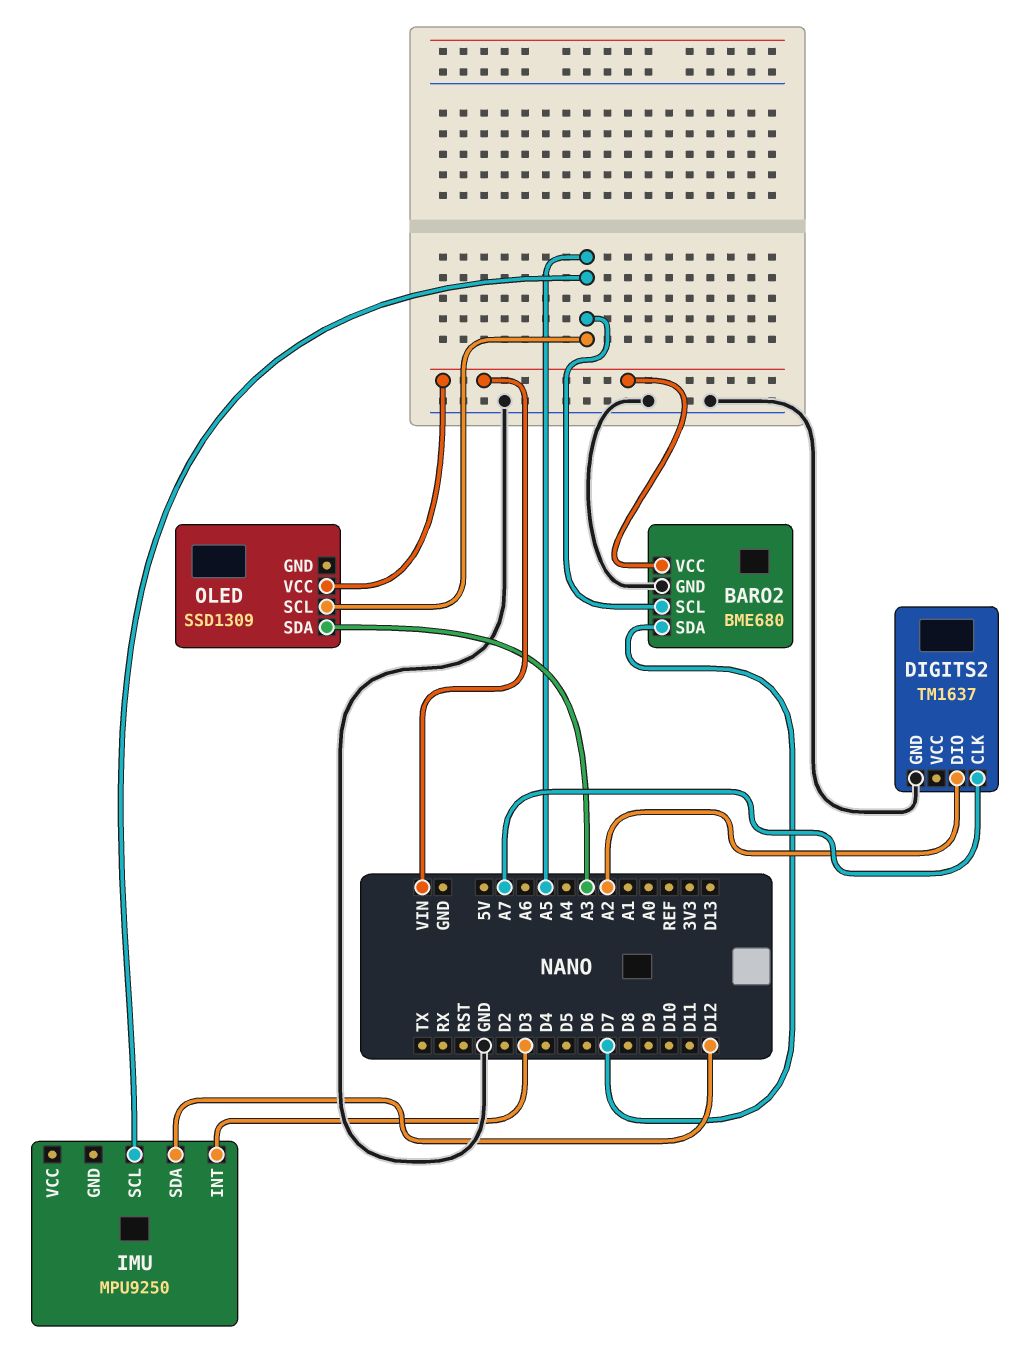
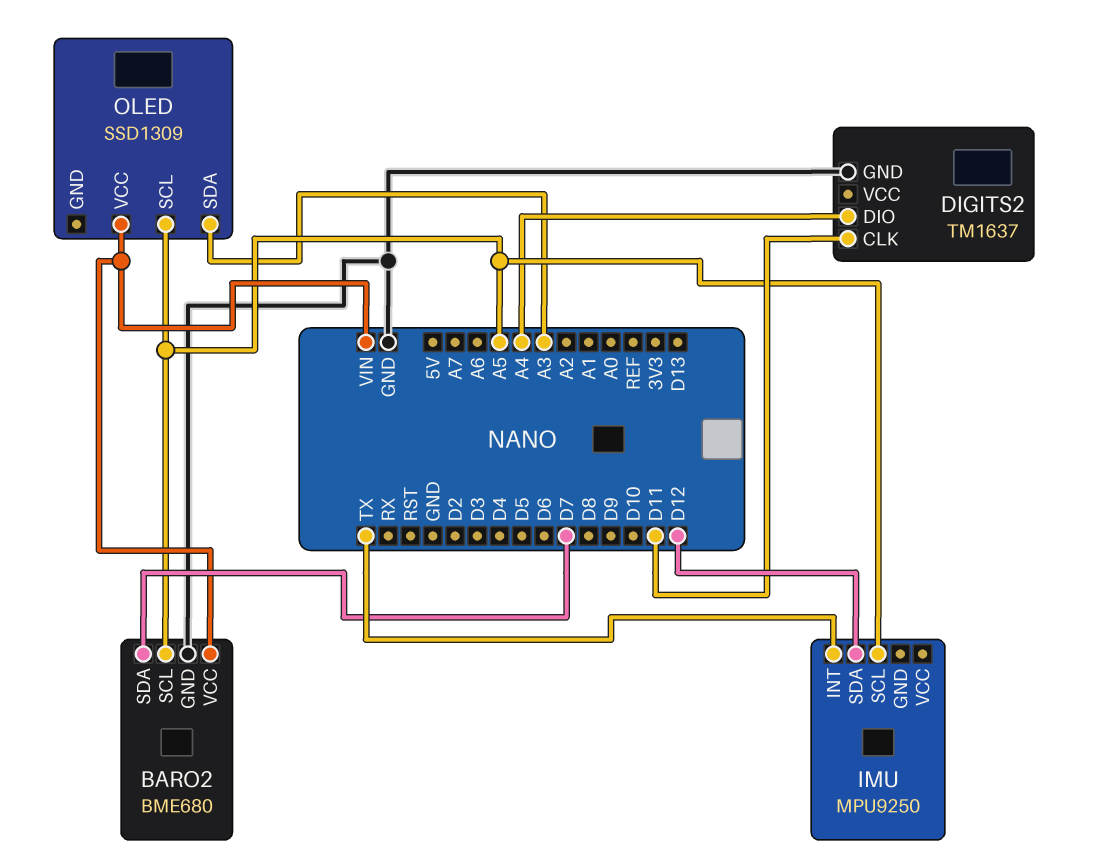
DIGITS2 pin CLK: A7 -> D11
DIGITS2 pin DIO: A2 -> A4
IMU pin INT: D3 -> TX

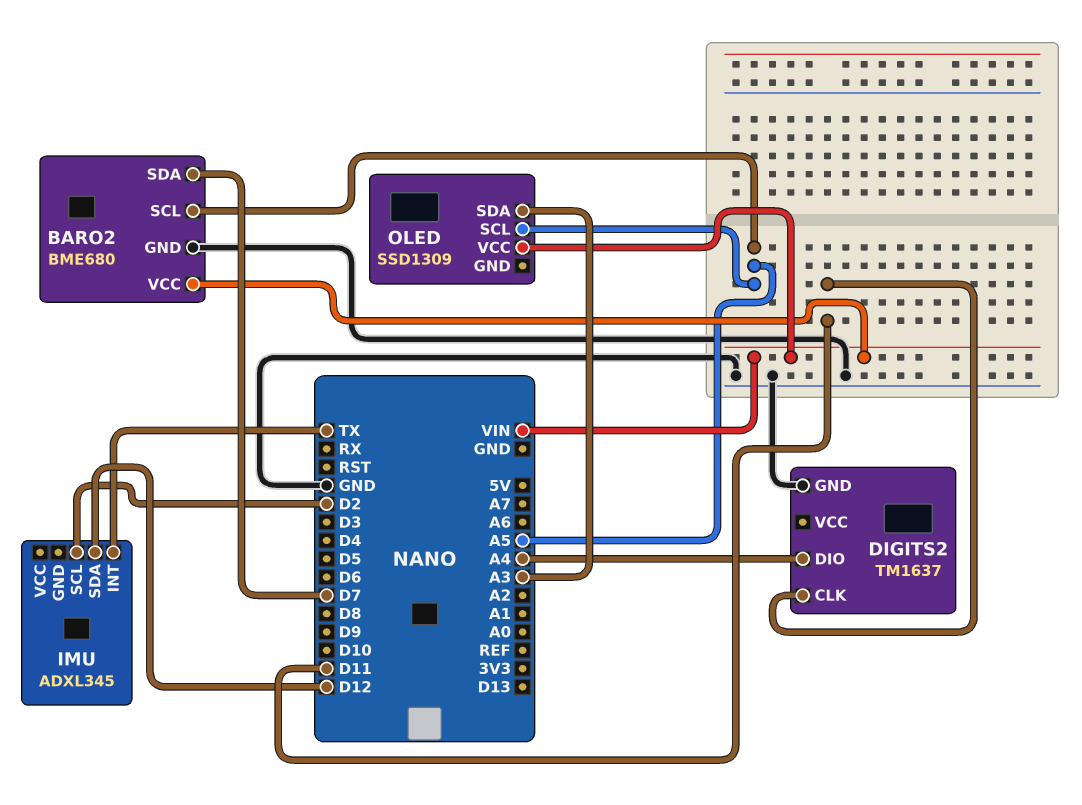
IMU: MPU9250 -> ADXL345
IMU pin SCL: A5 -> D2

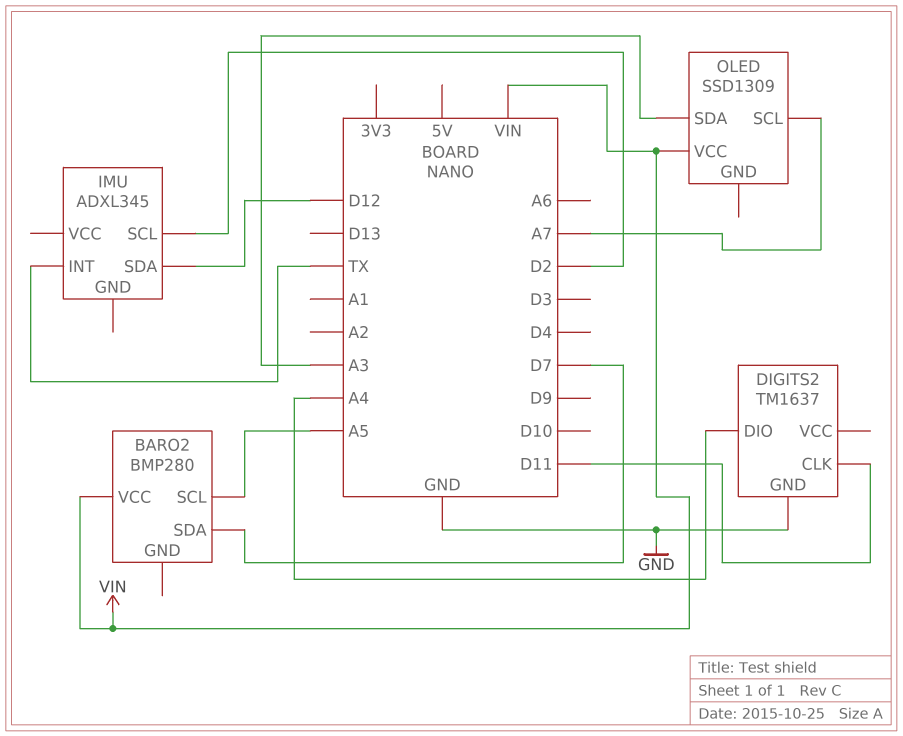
BARO2: BME680 -> BMP280
BARO2 pin GND: GND -> none
OLED pin SCL: A5 -> A7

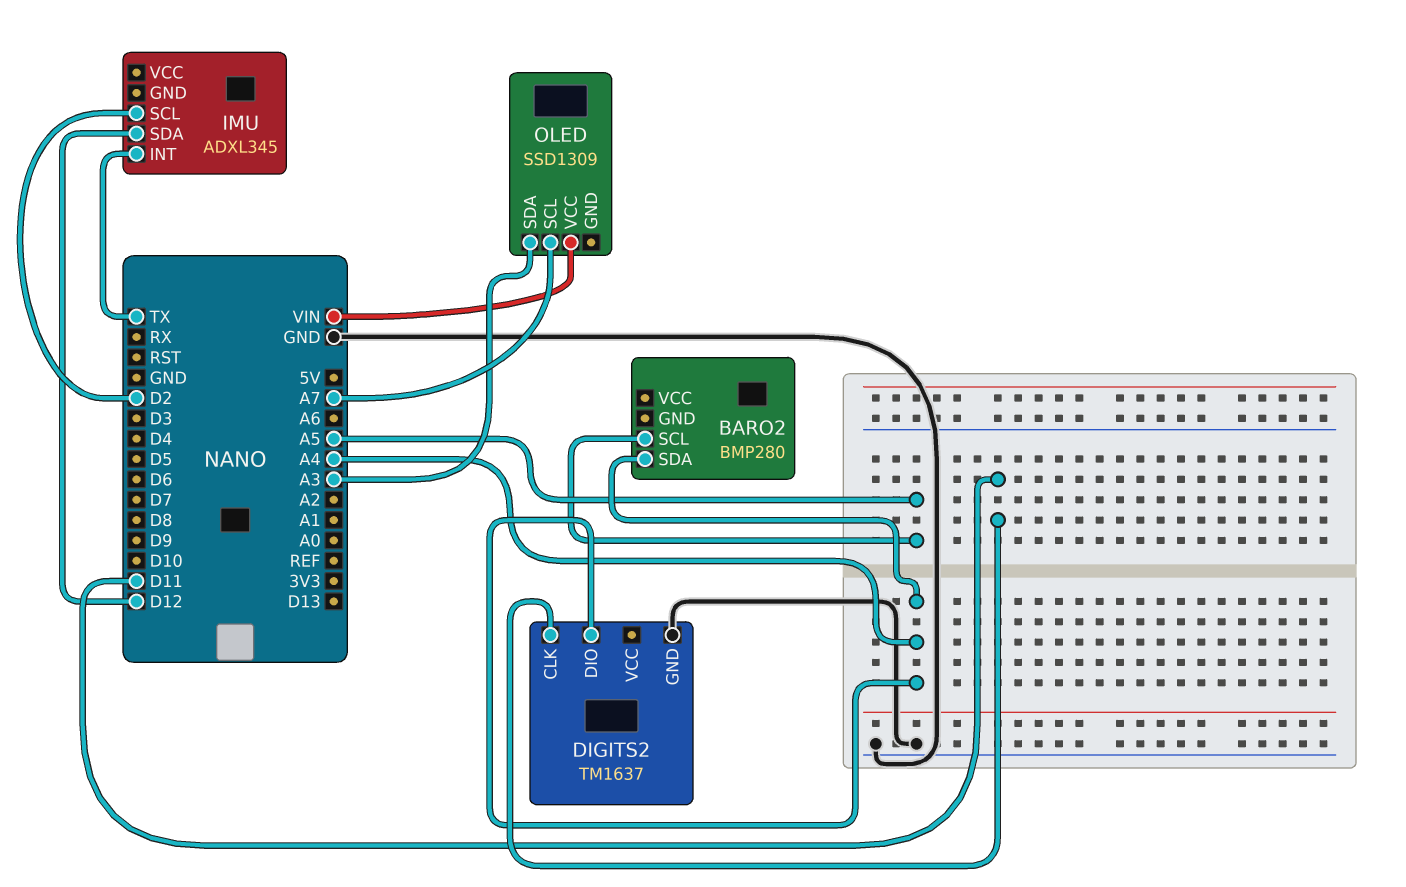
BARO2 pin SDA: D7 -> A4
BARO2 pin VCC: VIN -> none

